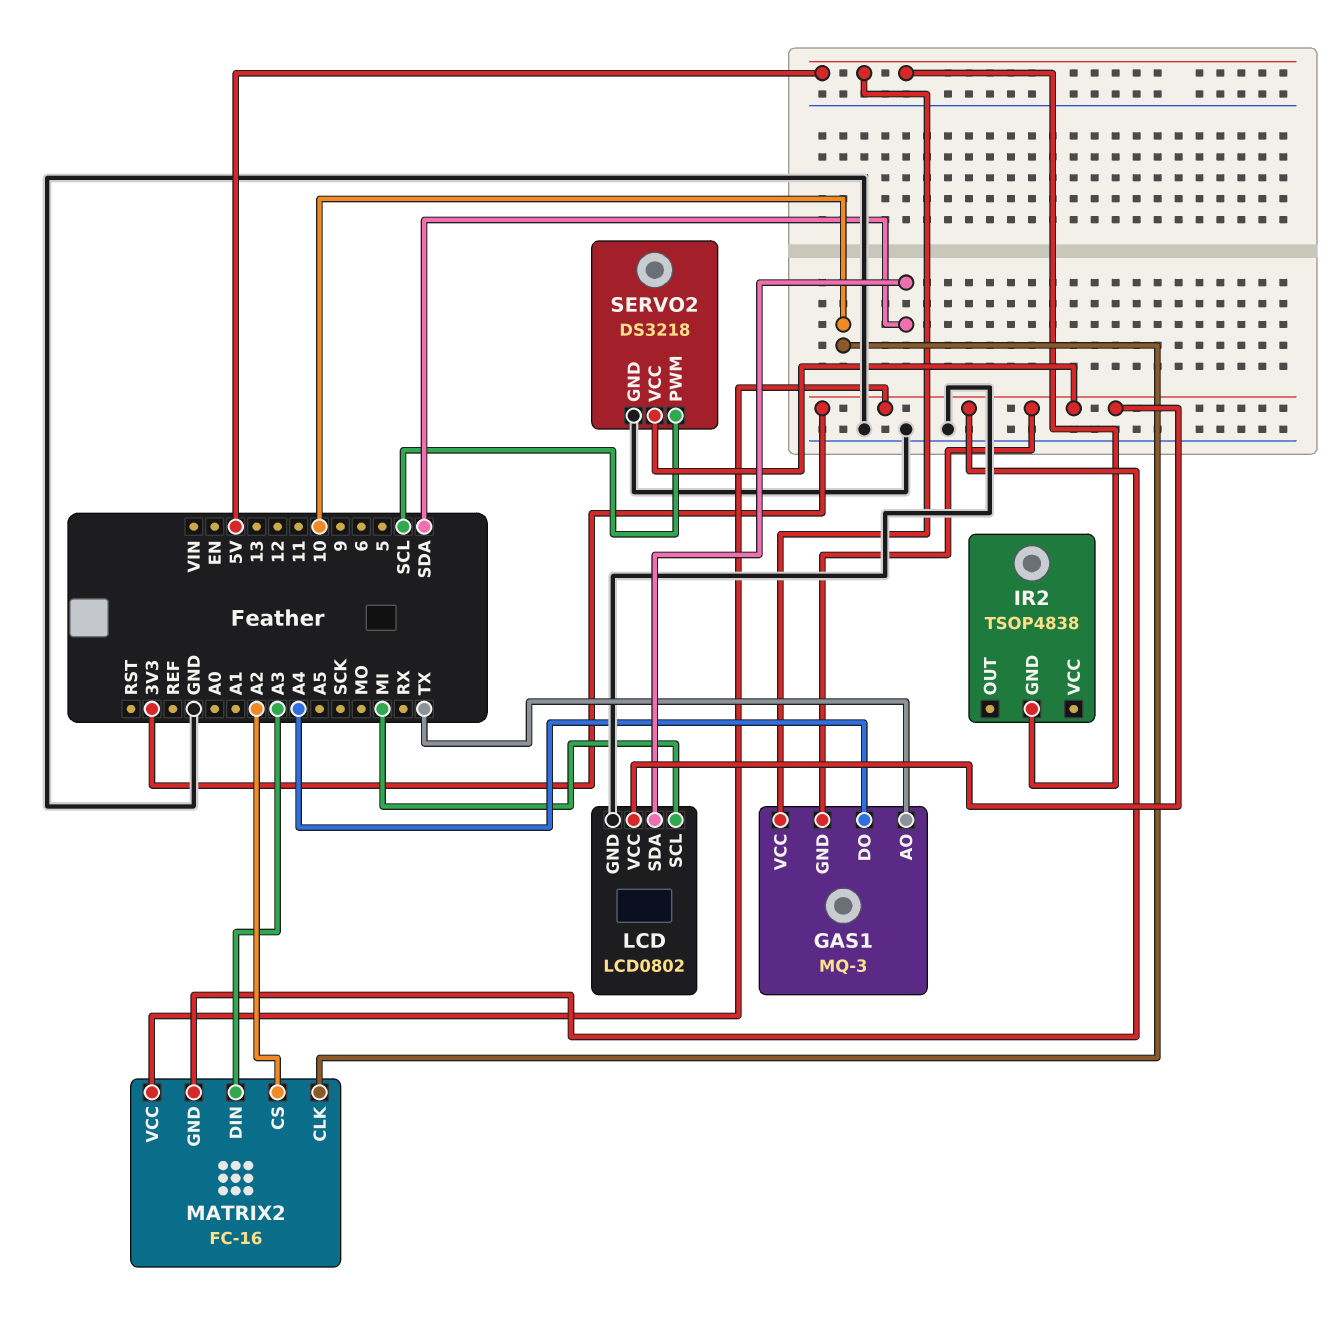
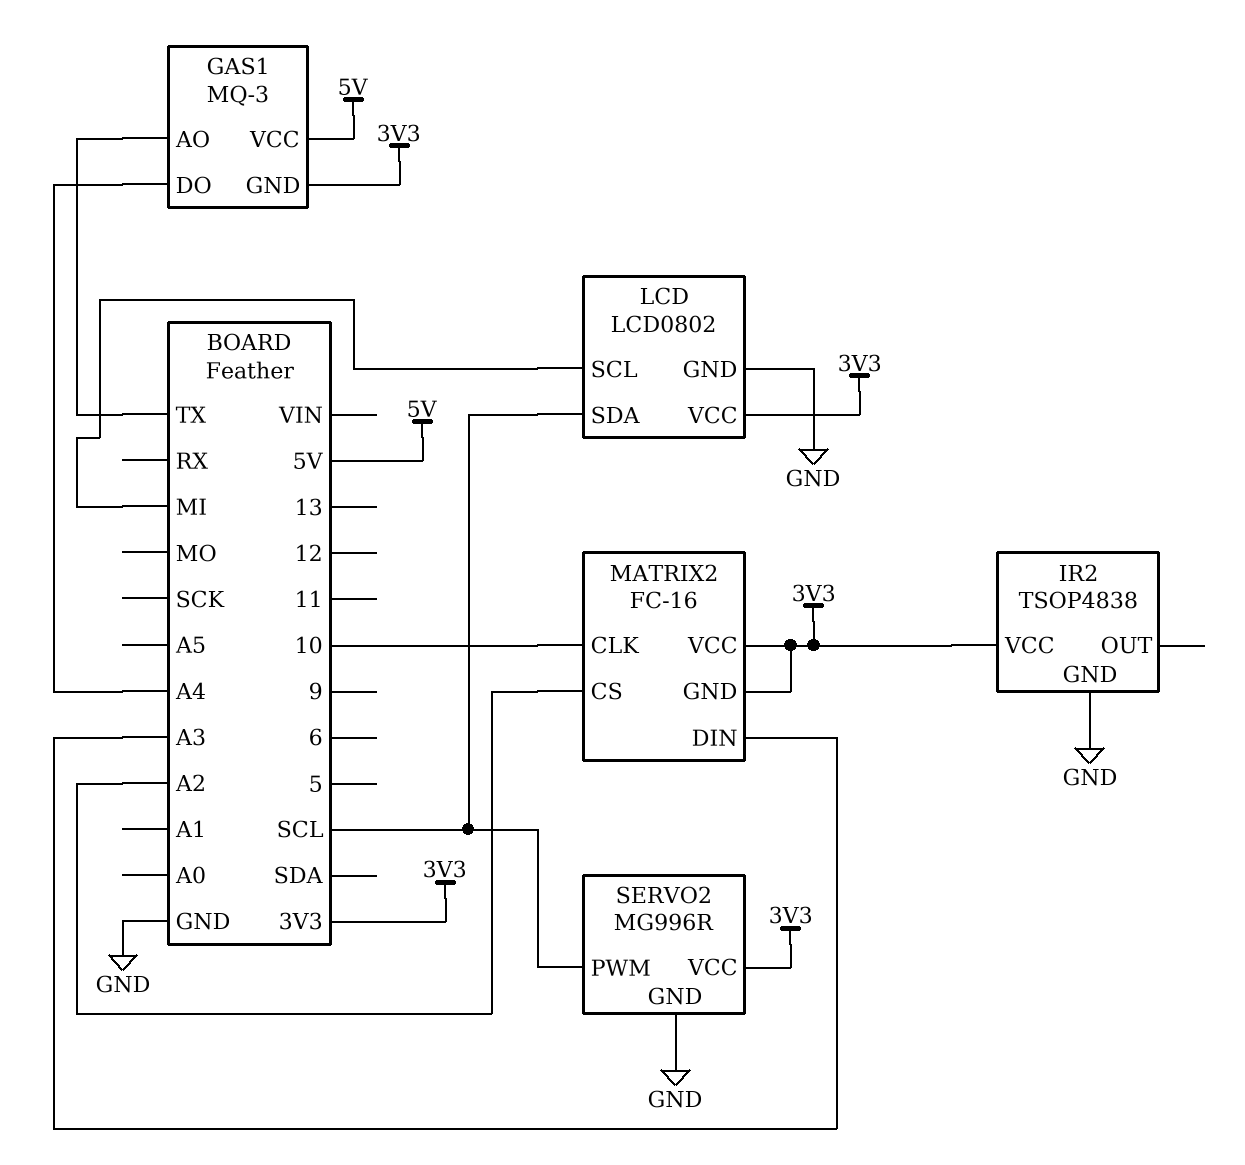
IR2 pin GND: 5V -> GND
IR2 pin VCC: none -> 3V3
LCD pin SDA: SDA -> SCL
SERVO2: DS3218 -> MG996R

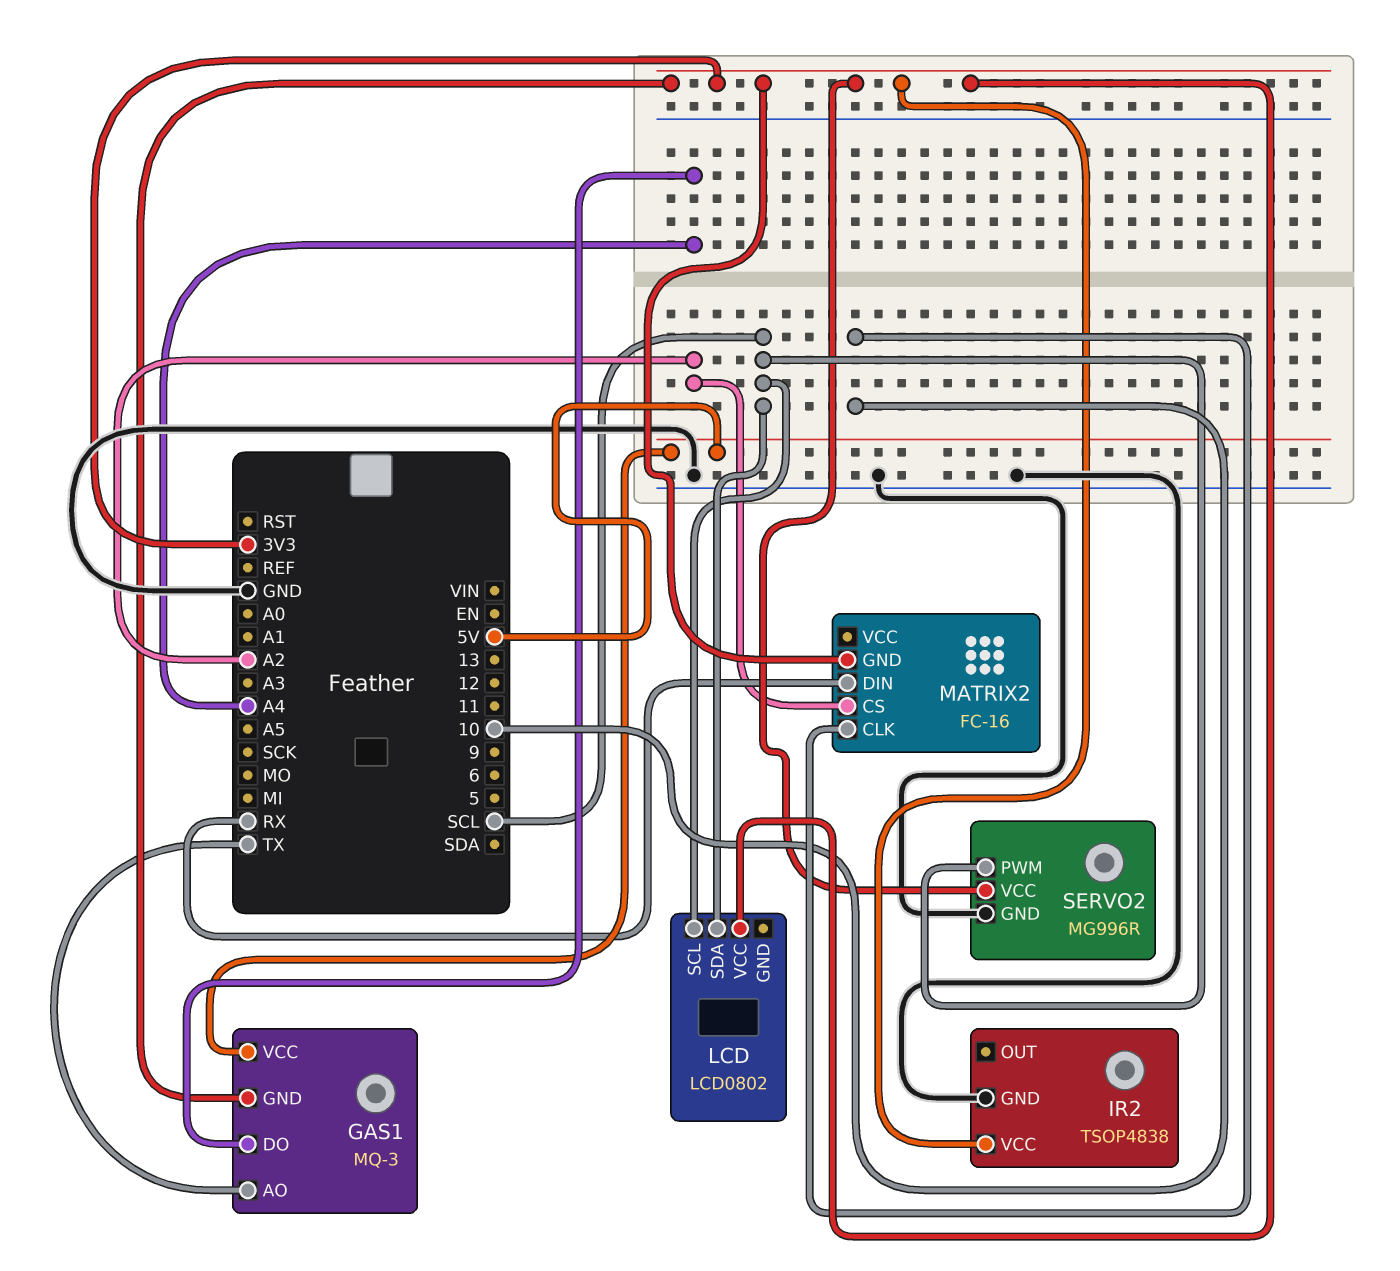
LCD pin GND: GND -> none
LCD pin SCL: MI -> SCL
MATRIX2 pin DIN: A3 -> RX
MATRIX2 pin VCC: 3V3 -> none

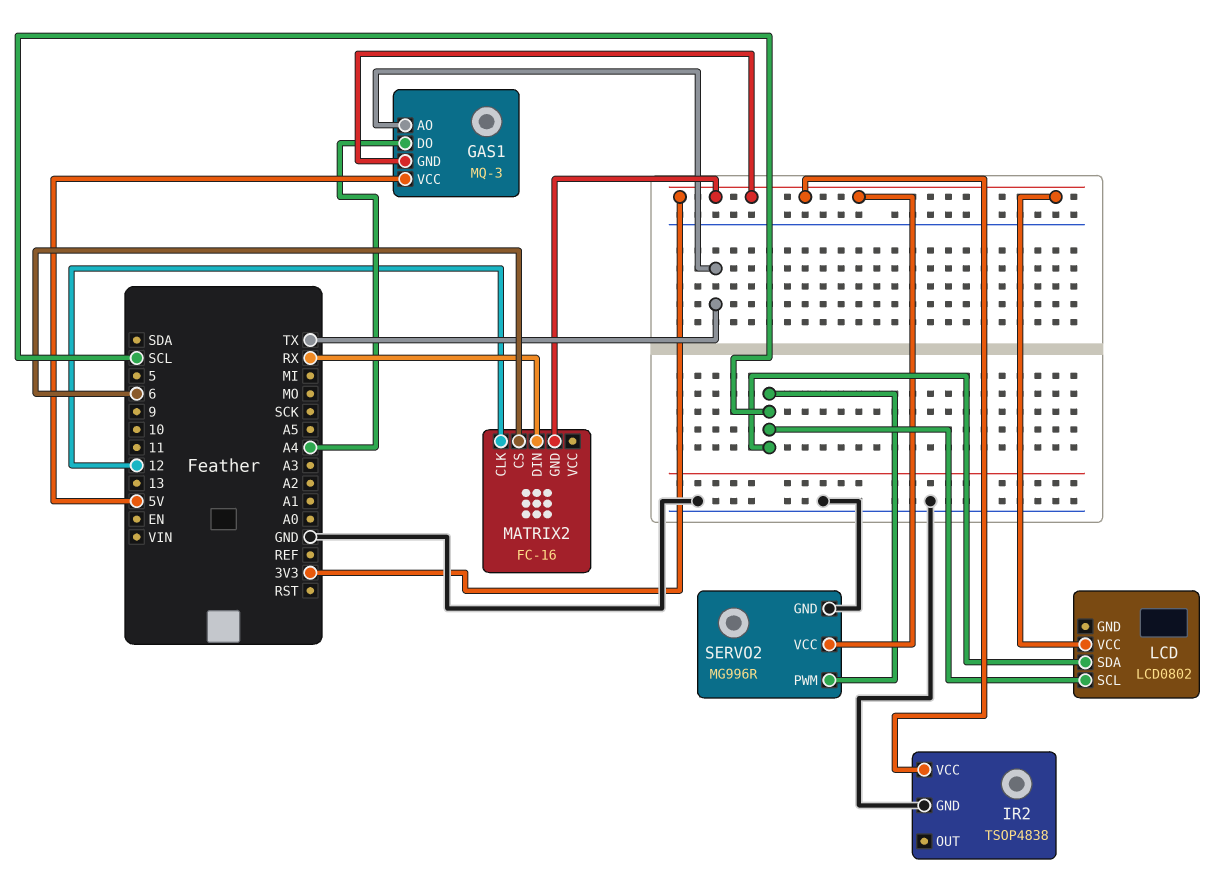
MATRIX2 pin CLK: 10 -> 12
MATRIX2 pin CS: A2 -> 6

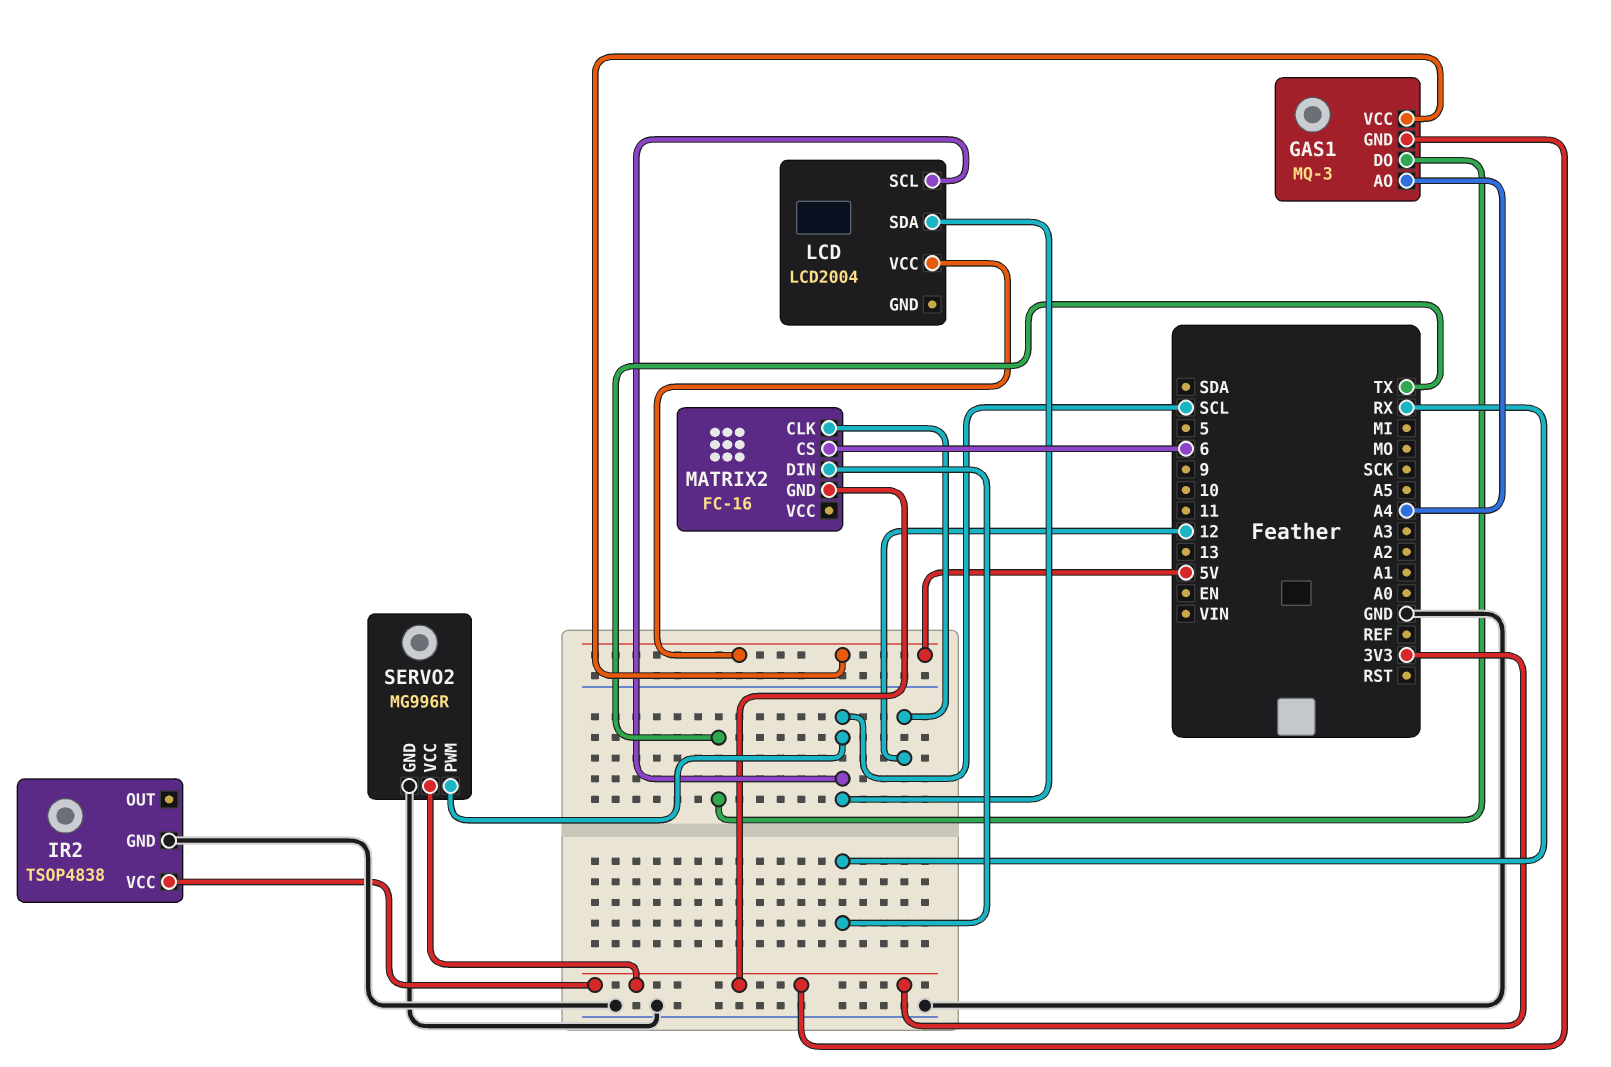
GAS1 pin AO: TX -> A4
GAS1 pin DO: A4 -> TX
LCD: LCD0802 -> LCD2004
LCD pin VCC: 3V3 -> 5V

